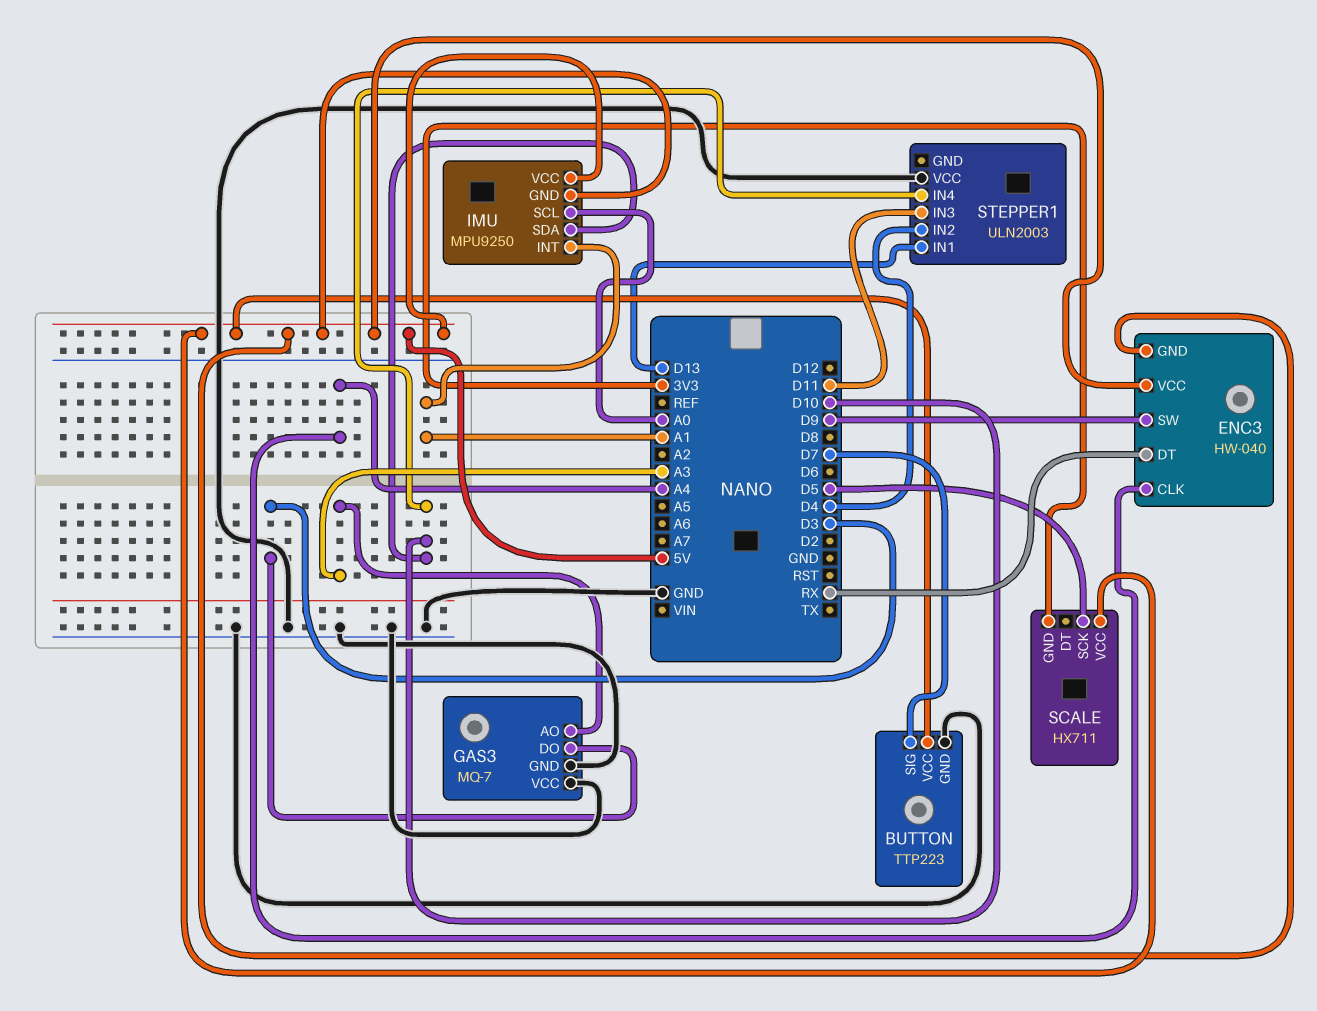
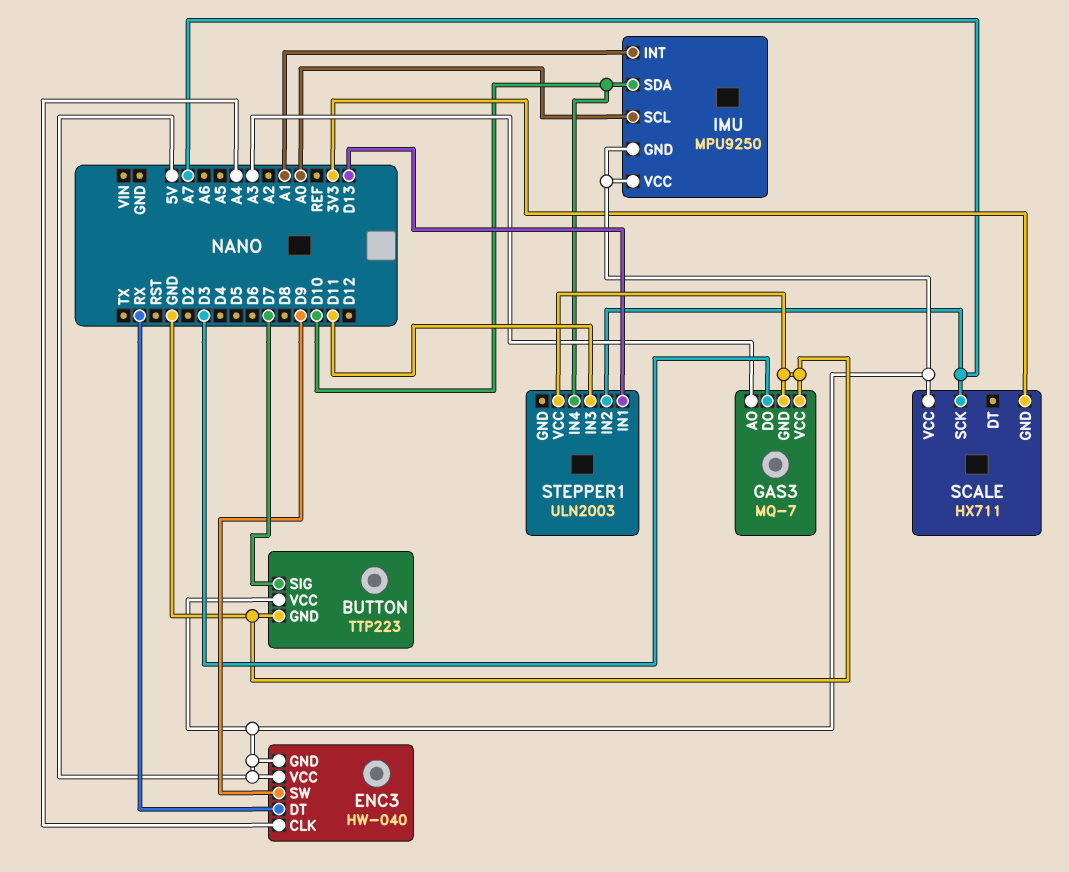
SCALE pin SCK: D5 -> A7
STEPPER1 pin IN2: D4 -> A7

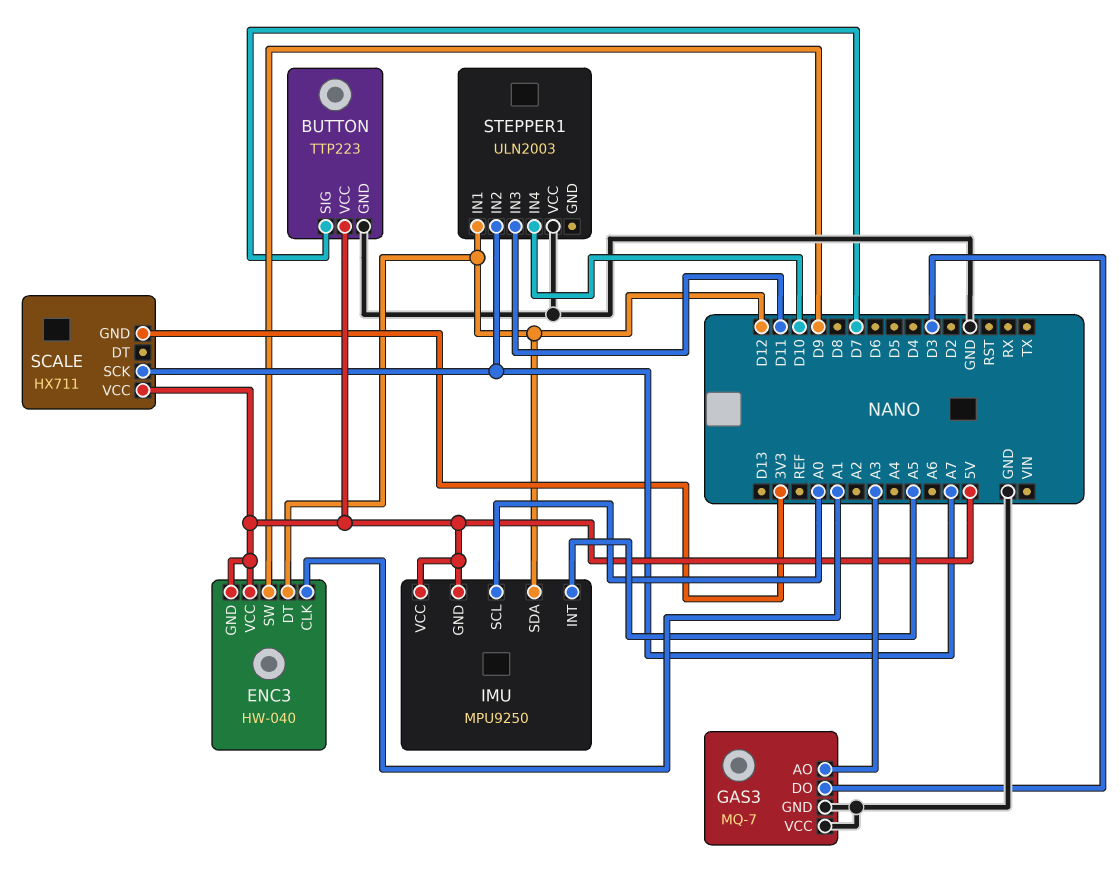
ENC3 pin CLK: A4 -> A1
ENC3 pin DT: RX -> D12
IMU pin INT: A1 -> A5
IMU pin SDA: D10 -> D12
STEPPER1 pin IN1: D13 -> D12

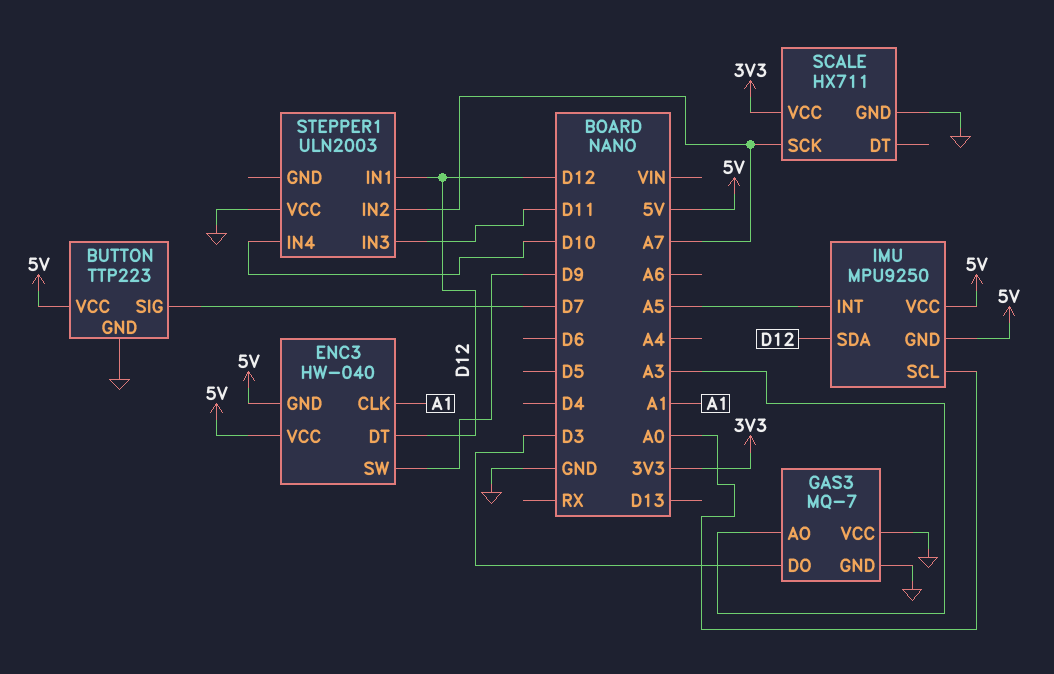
SCALE pin GND: 3V3 -> GND
SCALE pin VCC: 5V -> 3V3

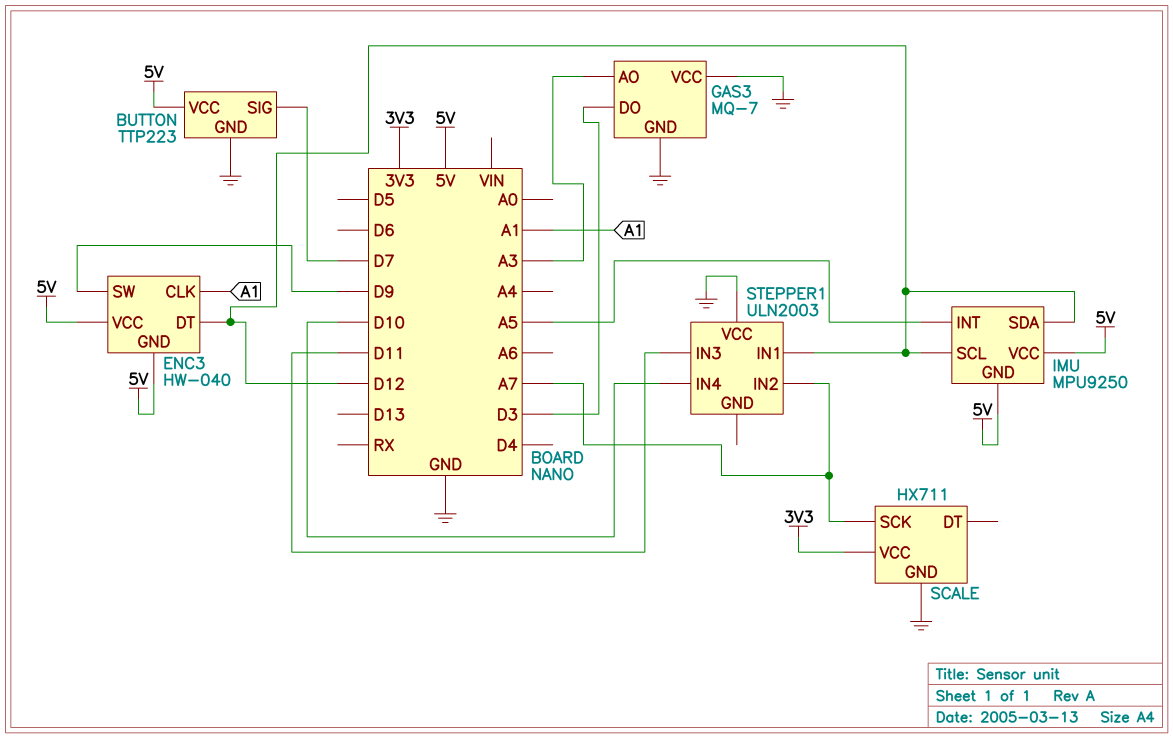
IMU pin SCL: A0 -> D12

